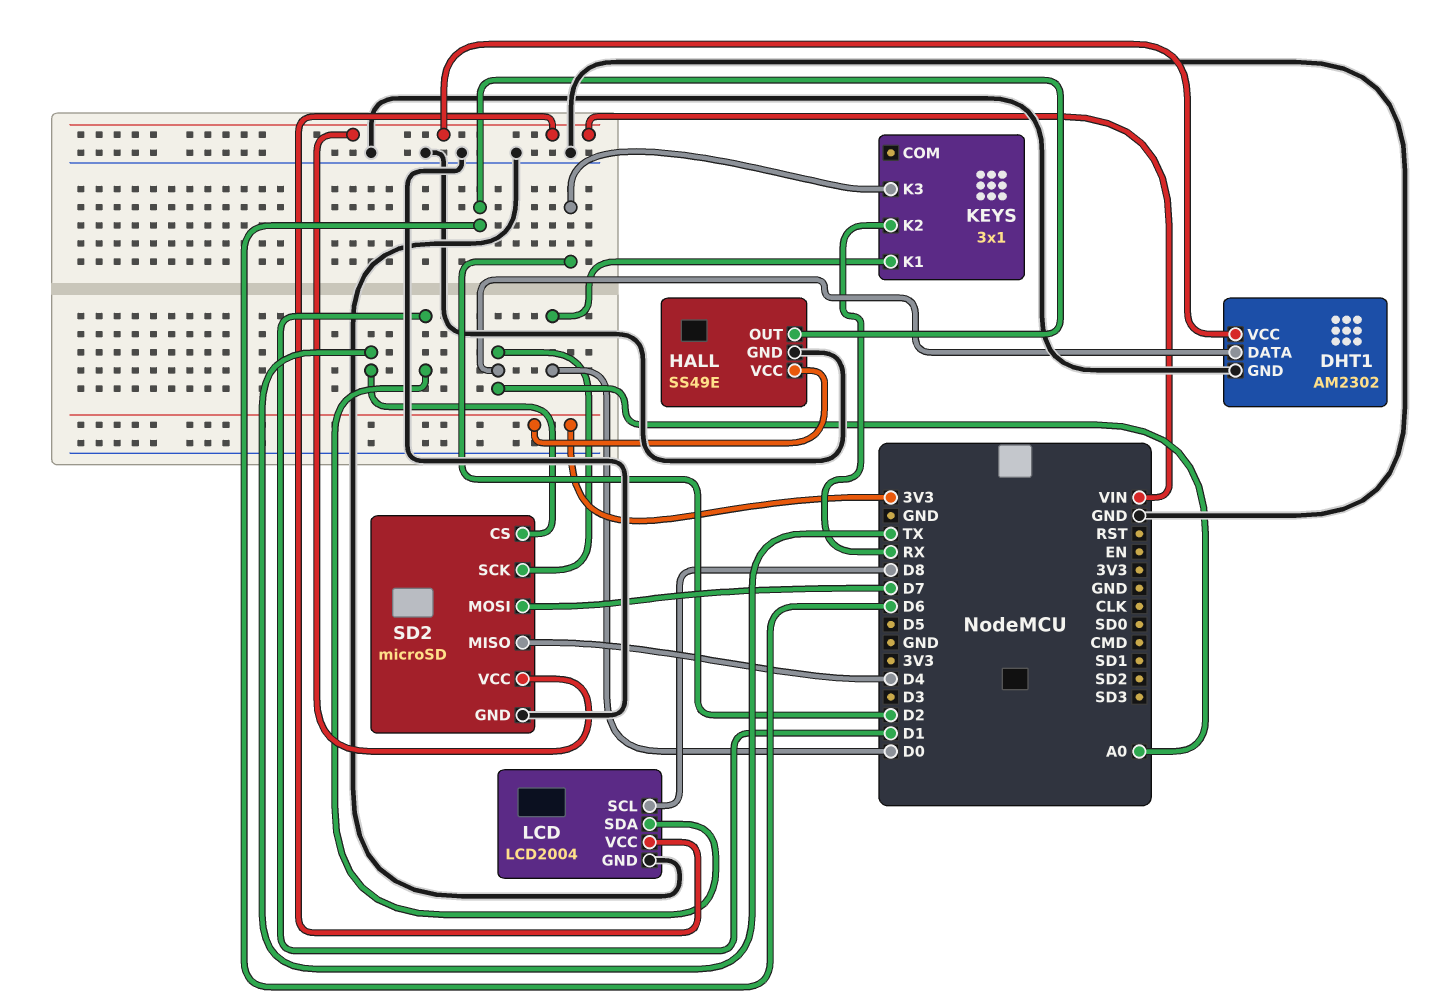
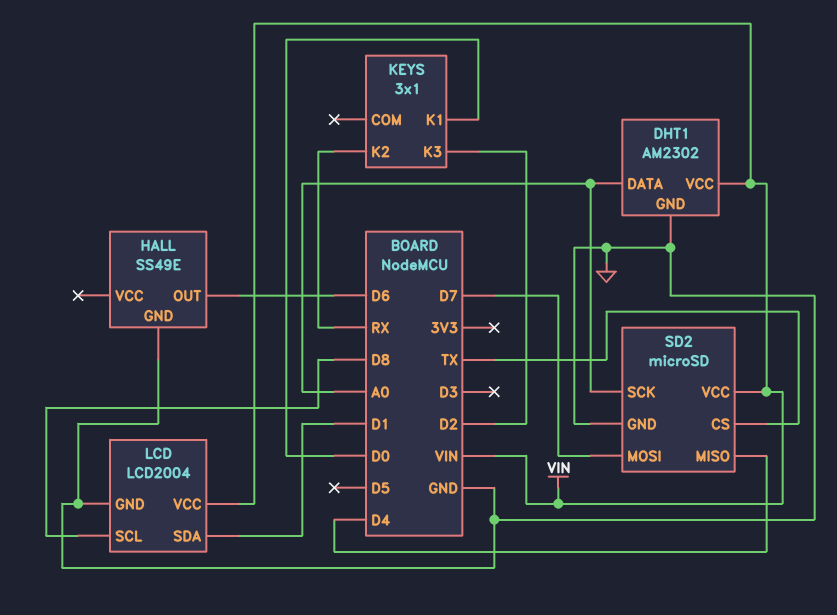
HALL pin VCC: 3V3 -> none

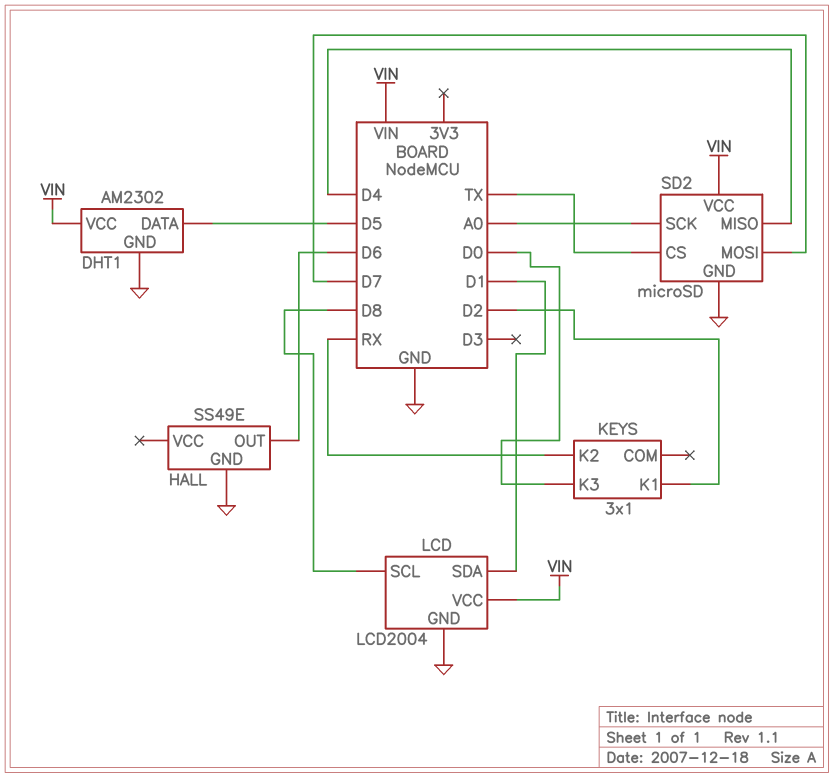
DHT1 pin DATA: A0 -> D5
KEYS pin K1: D0 -> D2
KEYS pin K3: D2 -> D0

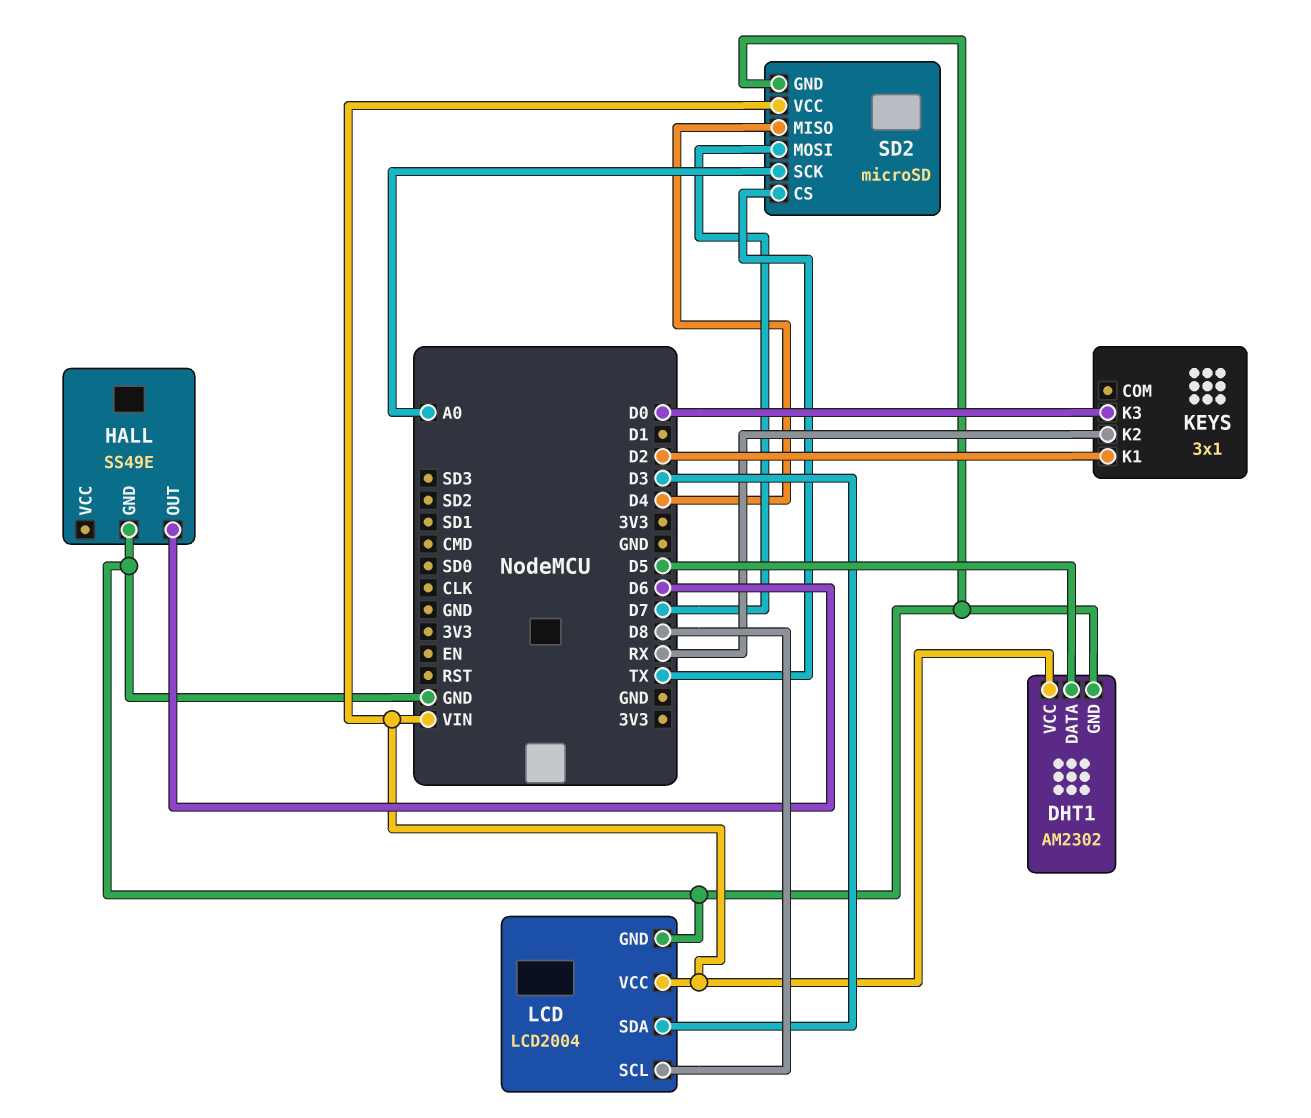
LCD pin SDA: D1 -> D3

